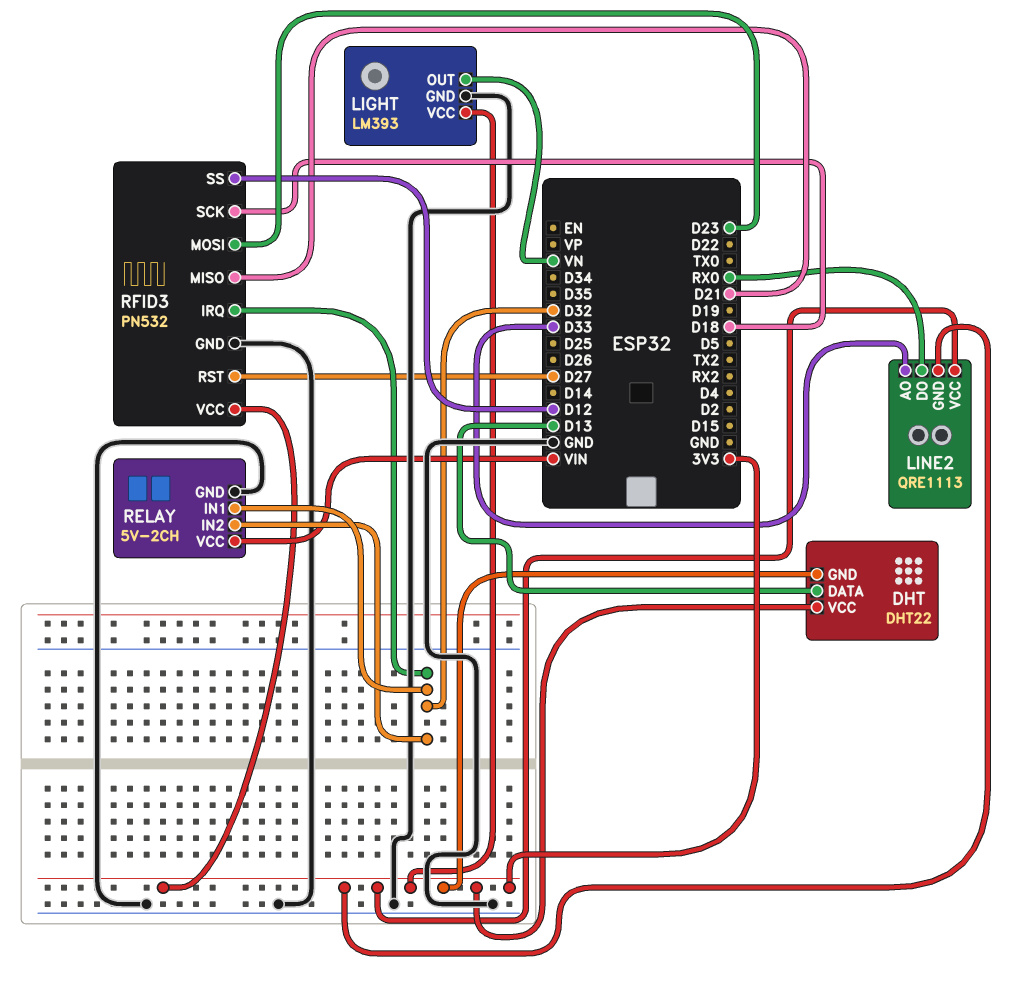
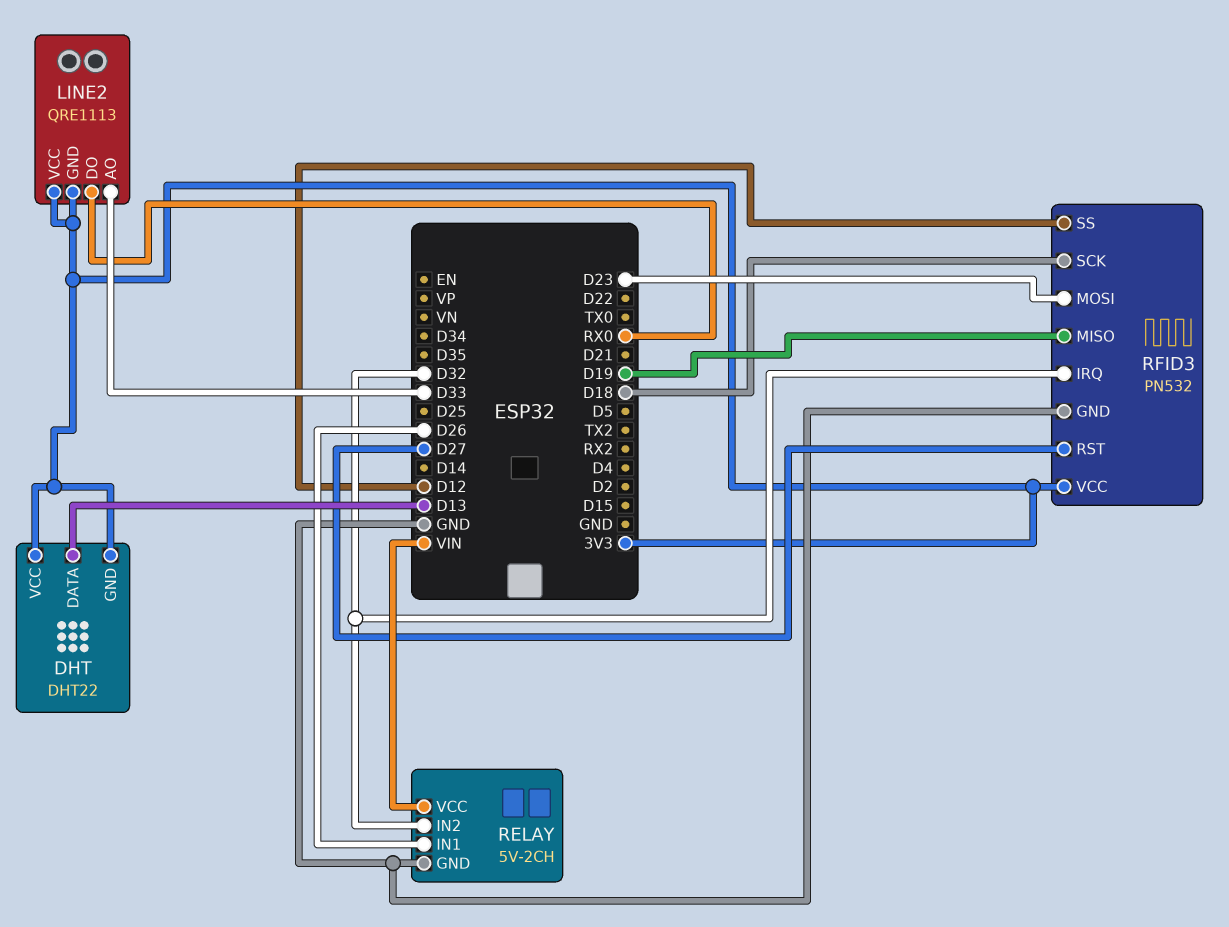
LIGHT: LM393 -> none
LIGHT pin GND: GND -> none
LIGHT pin OUT: VN -> none
LIGHT pin VCC: 3V3 -> none
RELAY pin IN1: D32 -> D26
RFID3 pin MISO: D21 -> D19

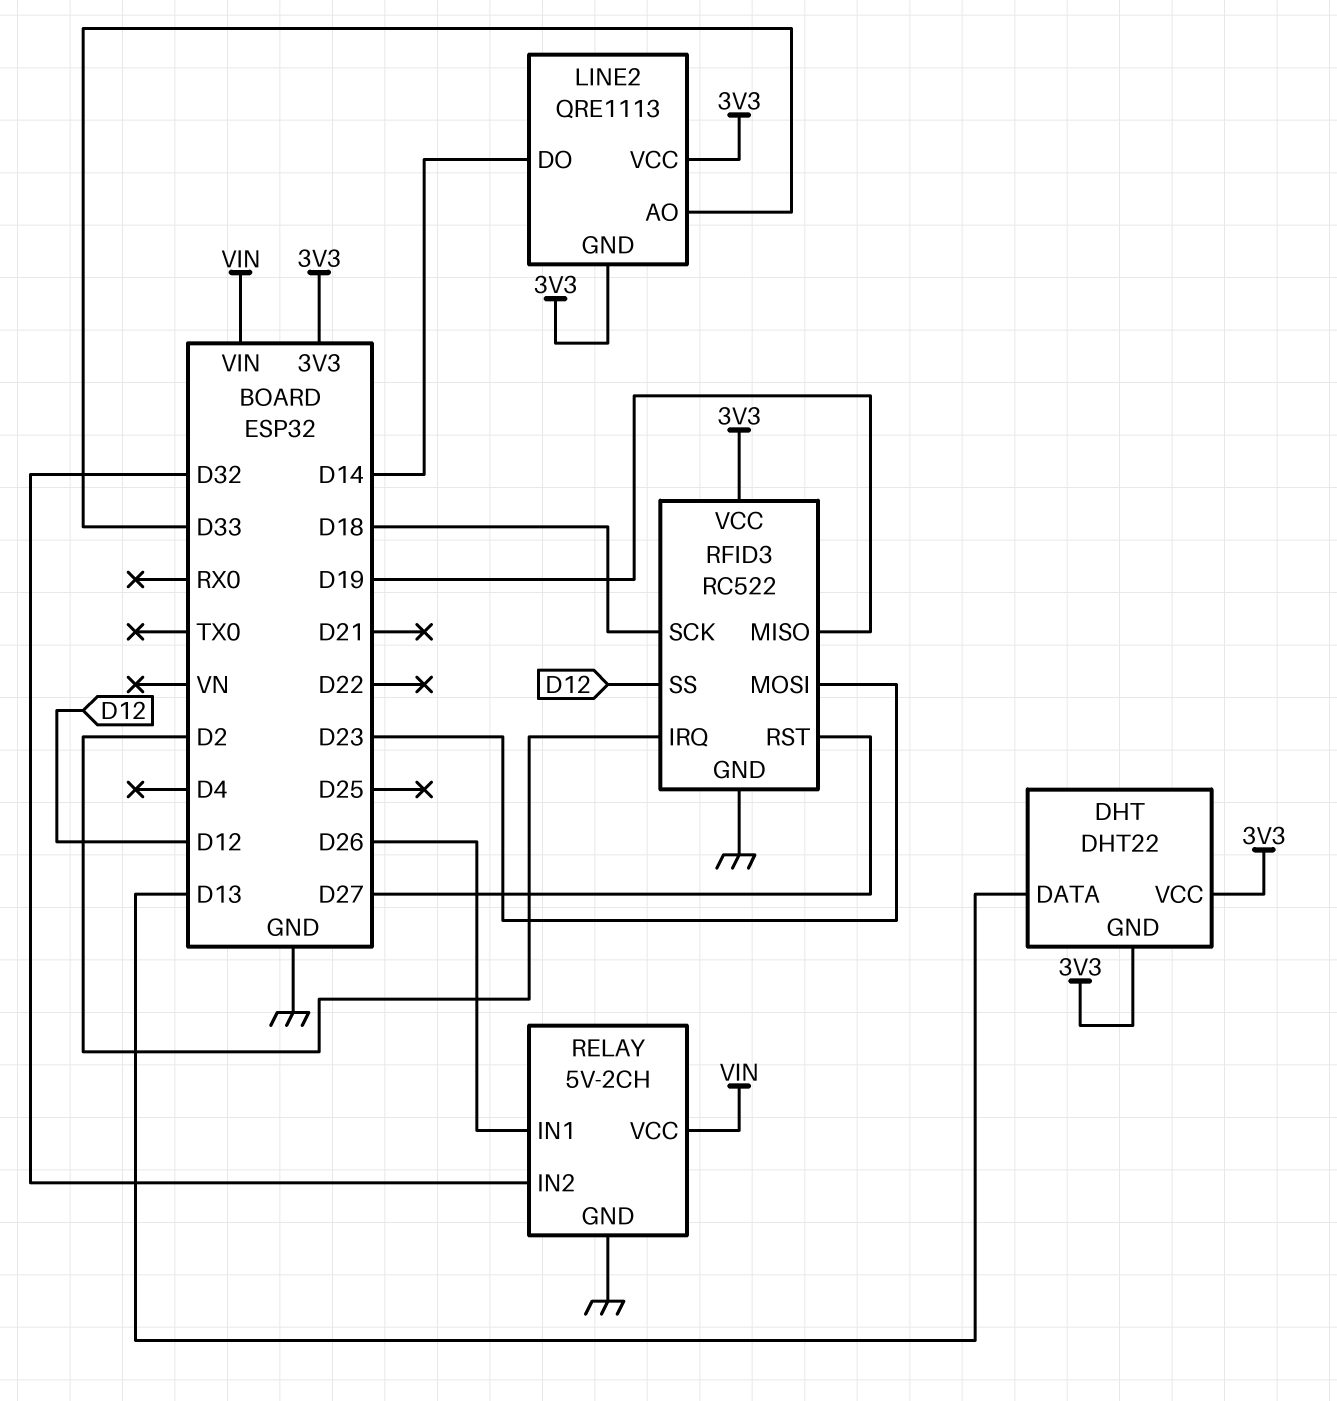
LINE2 pin DO: RX0 -> D14
RFID3: PN532 -> RC522
RFID3 pin IRQ: D32 -> D2

